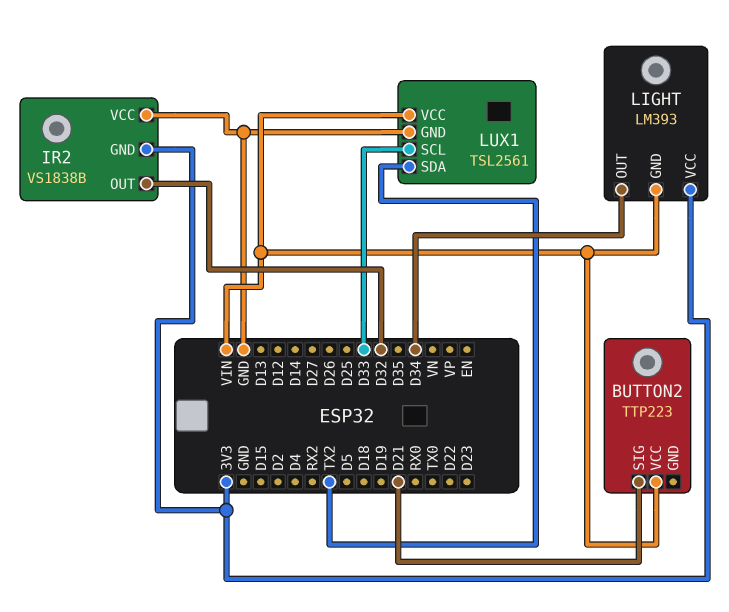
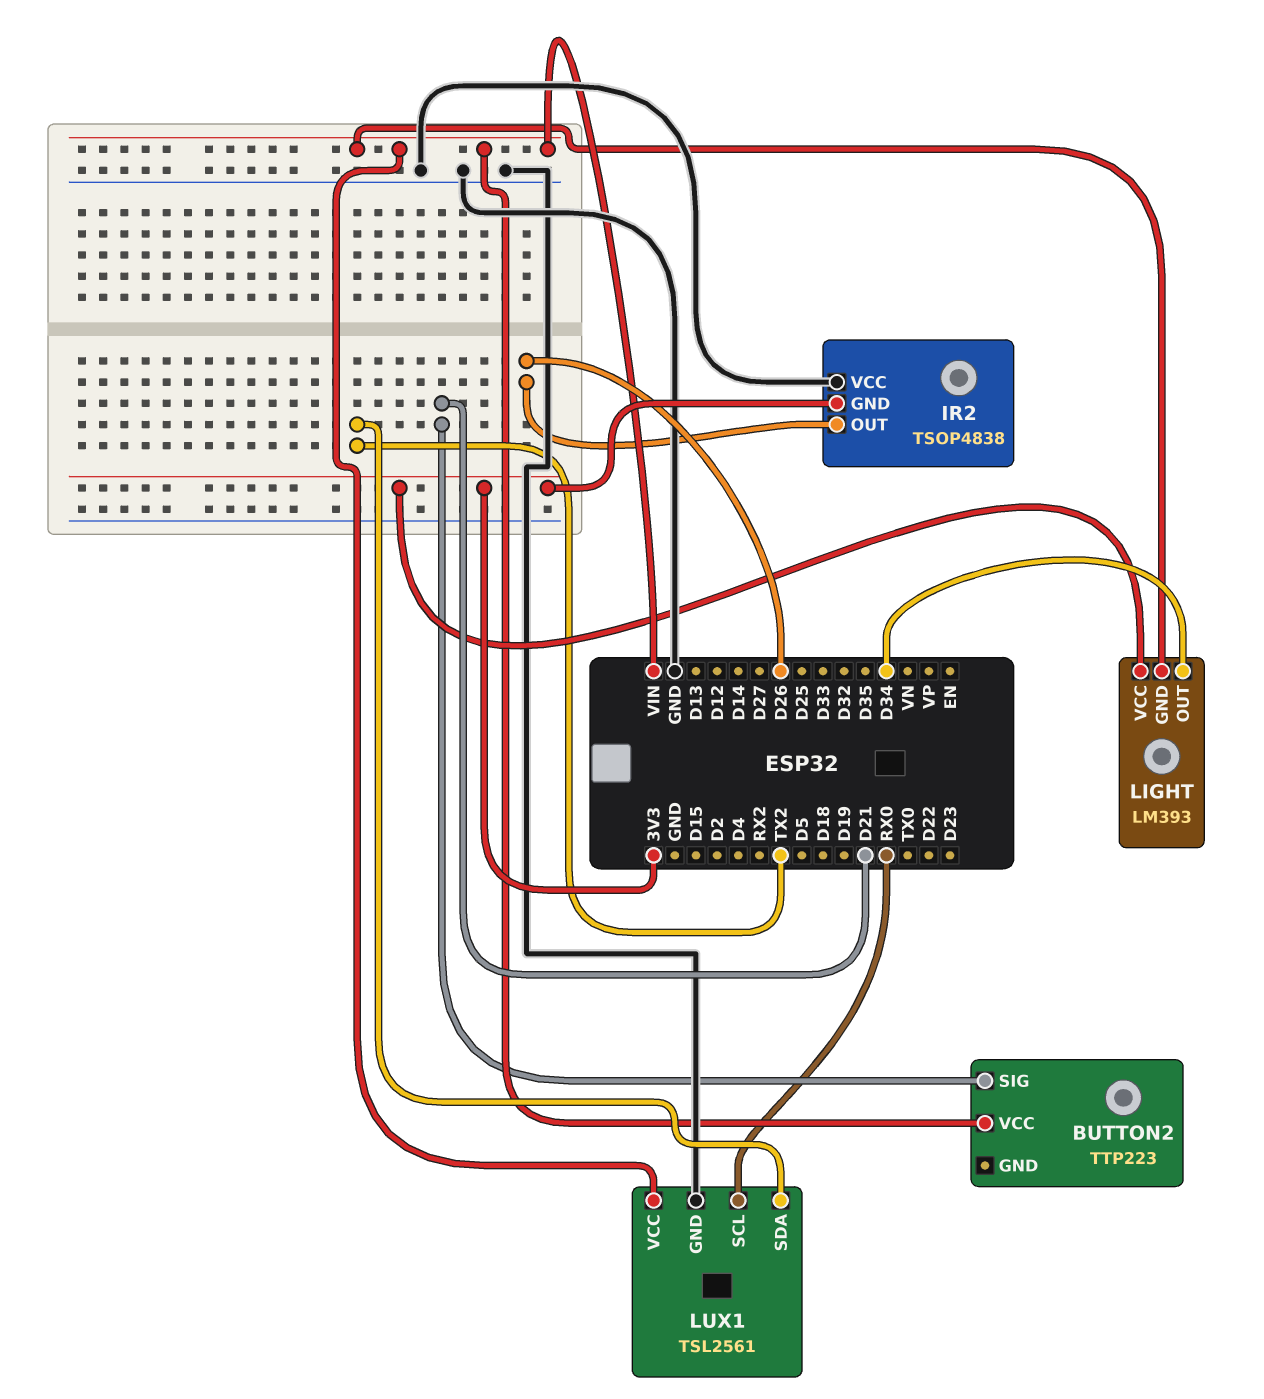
IR2: VS1838B -> TSOP4838
IR2 pin OUT: D32 -> D26
LUX1 pin SCL: D33 -> RX0

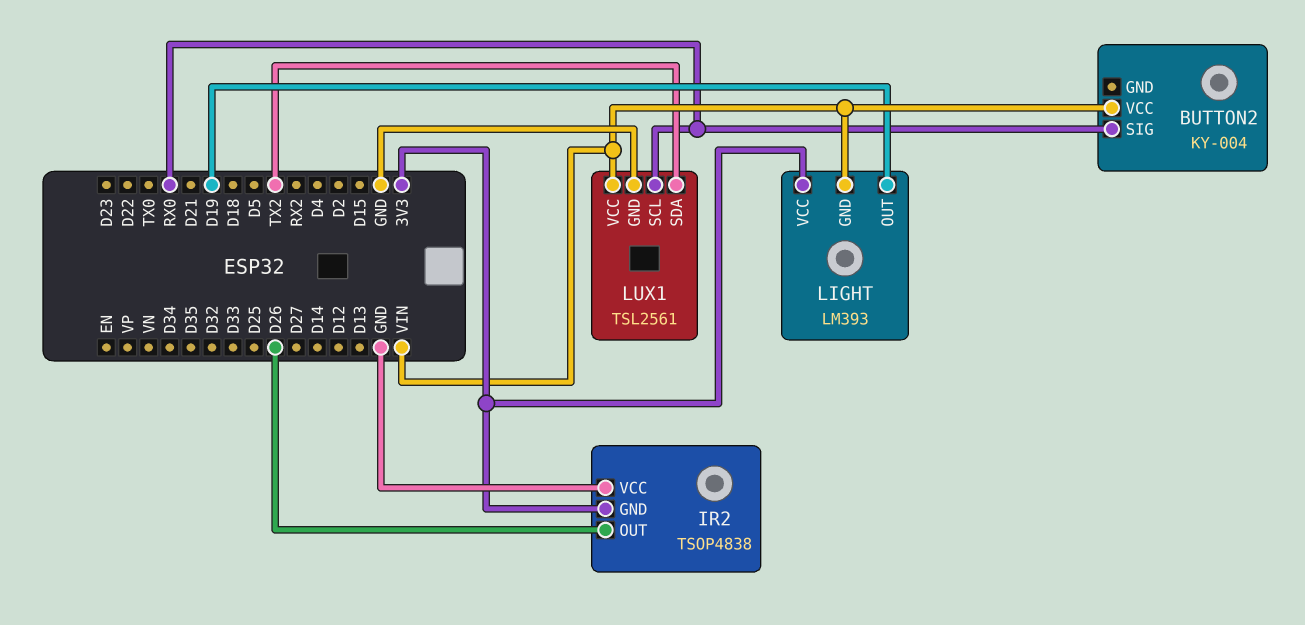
BUTTON2: TTP223 -> KY-004
BUTTON2 pin SIG: D21 -> RX0
LIGHT pin OUT: D34 -> D19

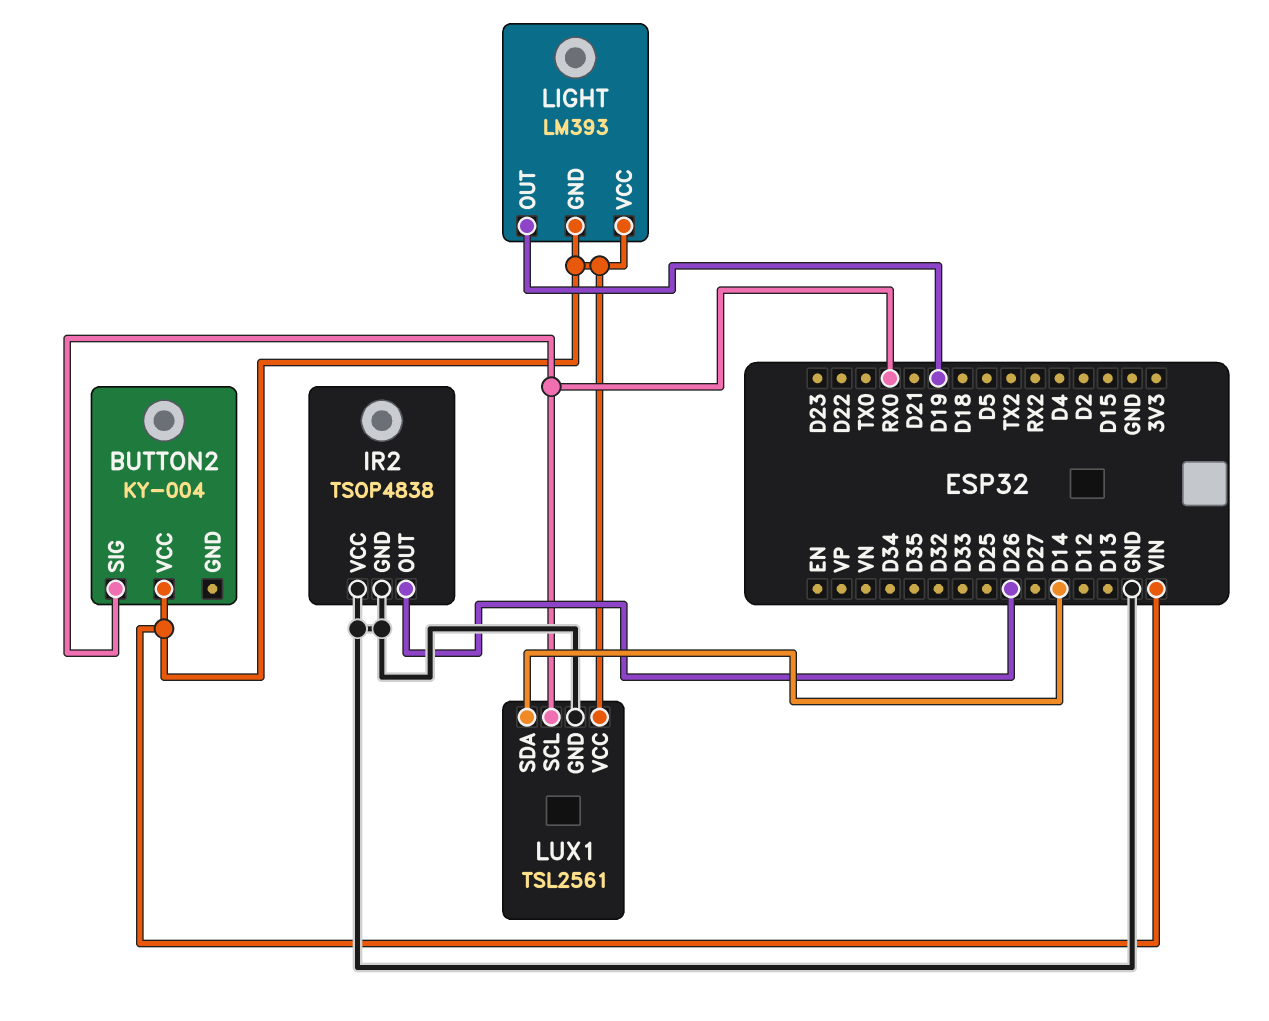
IR2 pin GND: 3V3 -> GND
LIGHT pin VCC: 3V3 -> VIN
LUX1 pin SDA: TX2 -> D14

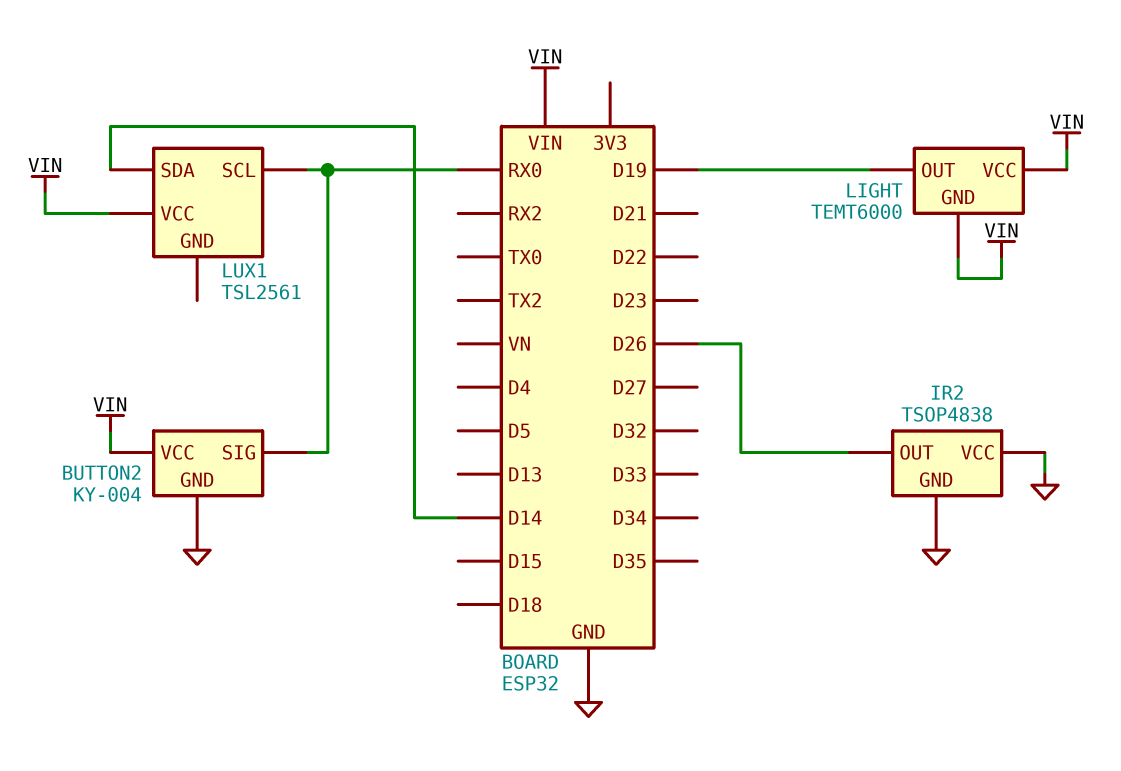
BUTTON2 pin GND: none -> GND
LIGHT: LM393 -> TEMT6000
LUX1 pin GND: GND -> none

